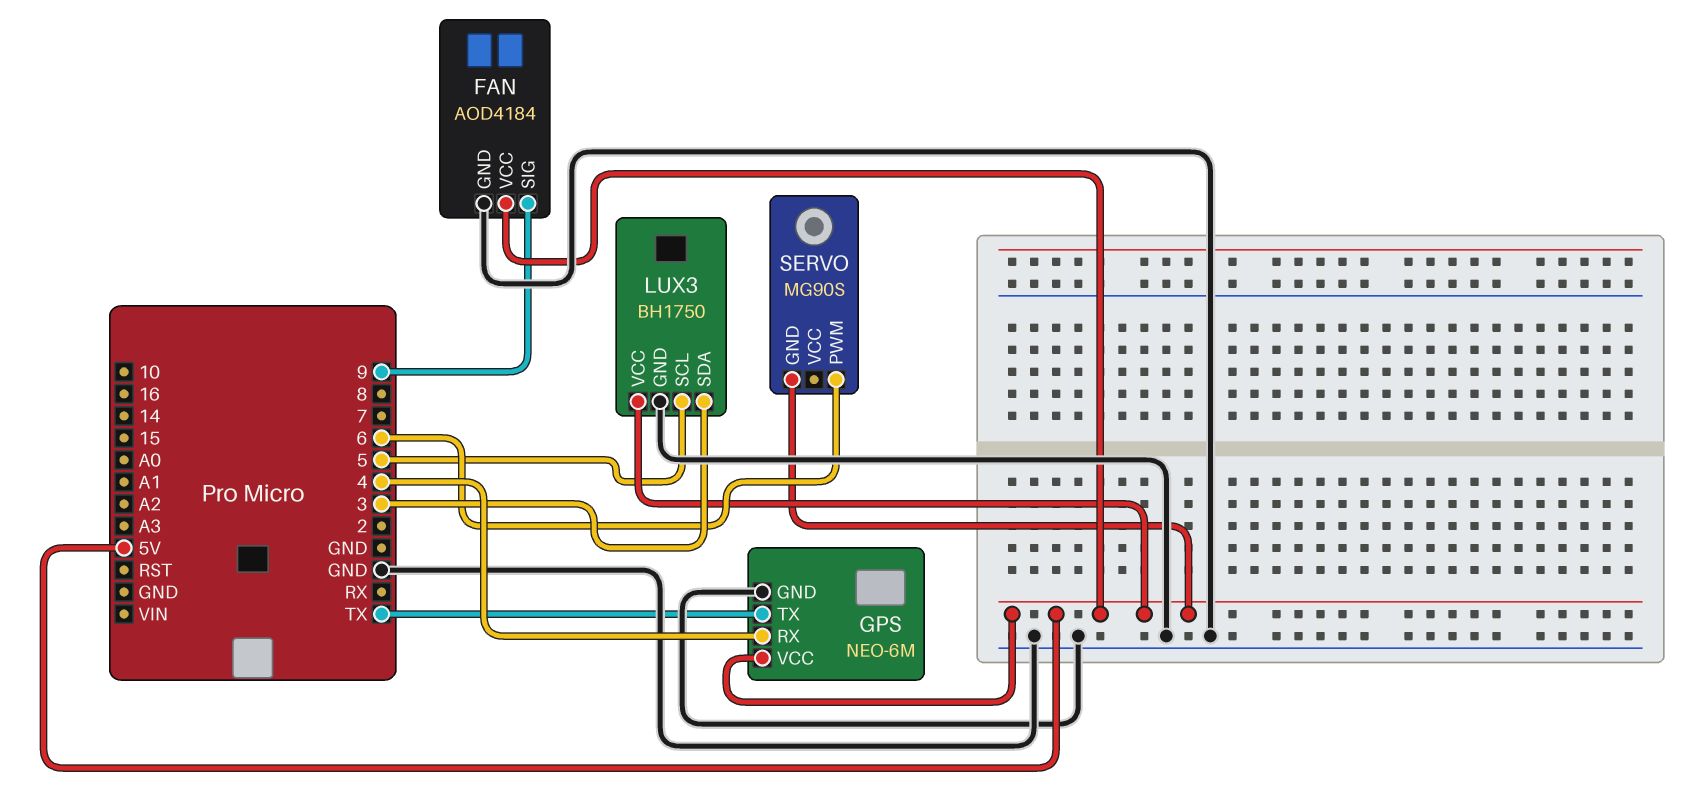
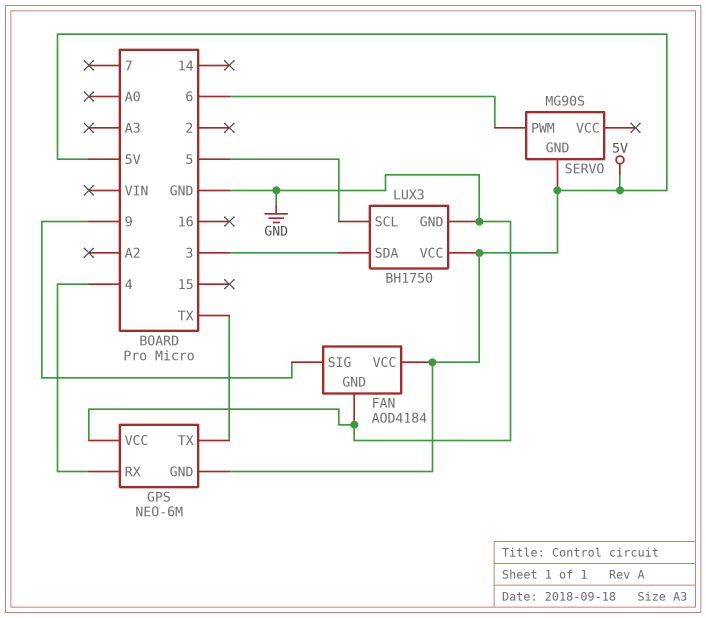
GPS pin GND: GND -> 5V
GPS pin VCC: 5V -> GND

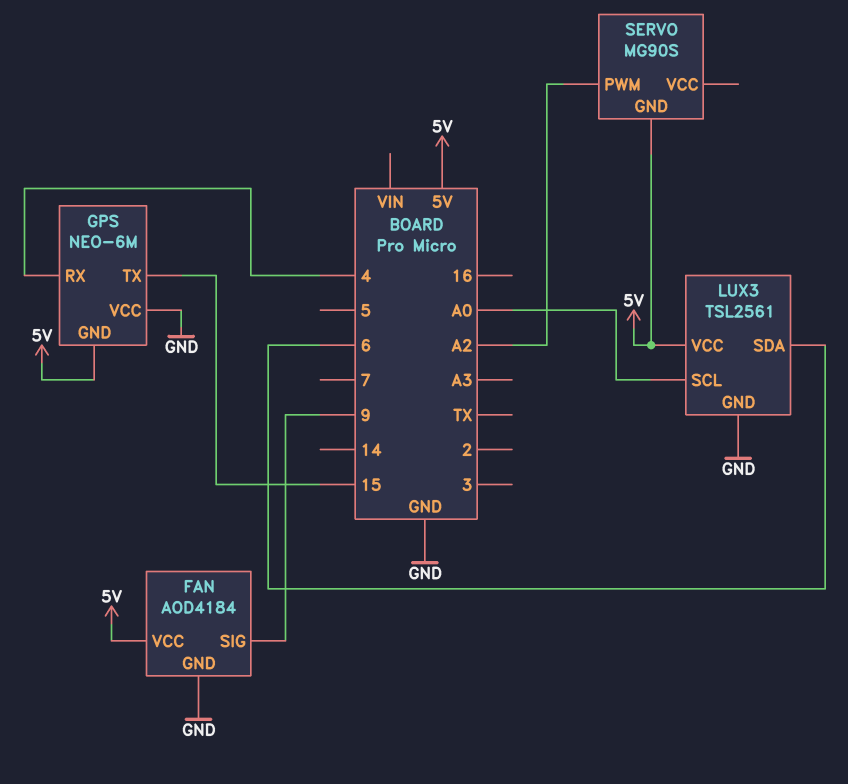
GPS pin TX: TX -> 15
LUX3: BH1750 -> TSL2561
LUX3 pin SCL: 5 -> A0
LUX3 pin SDA: 3 -> 6
SERVO pin PWM: 6 -> A2

